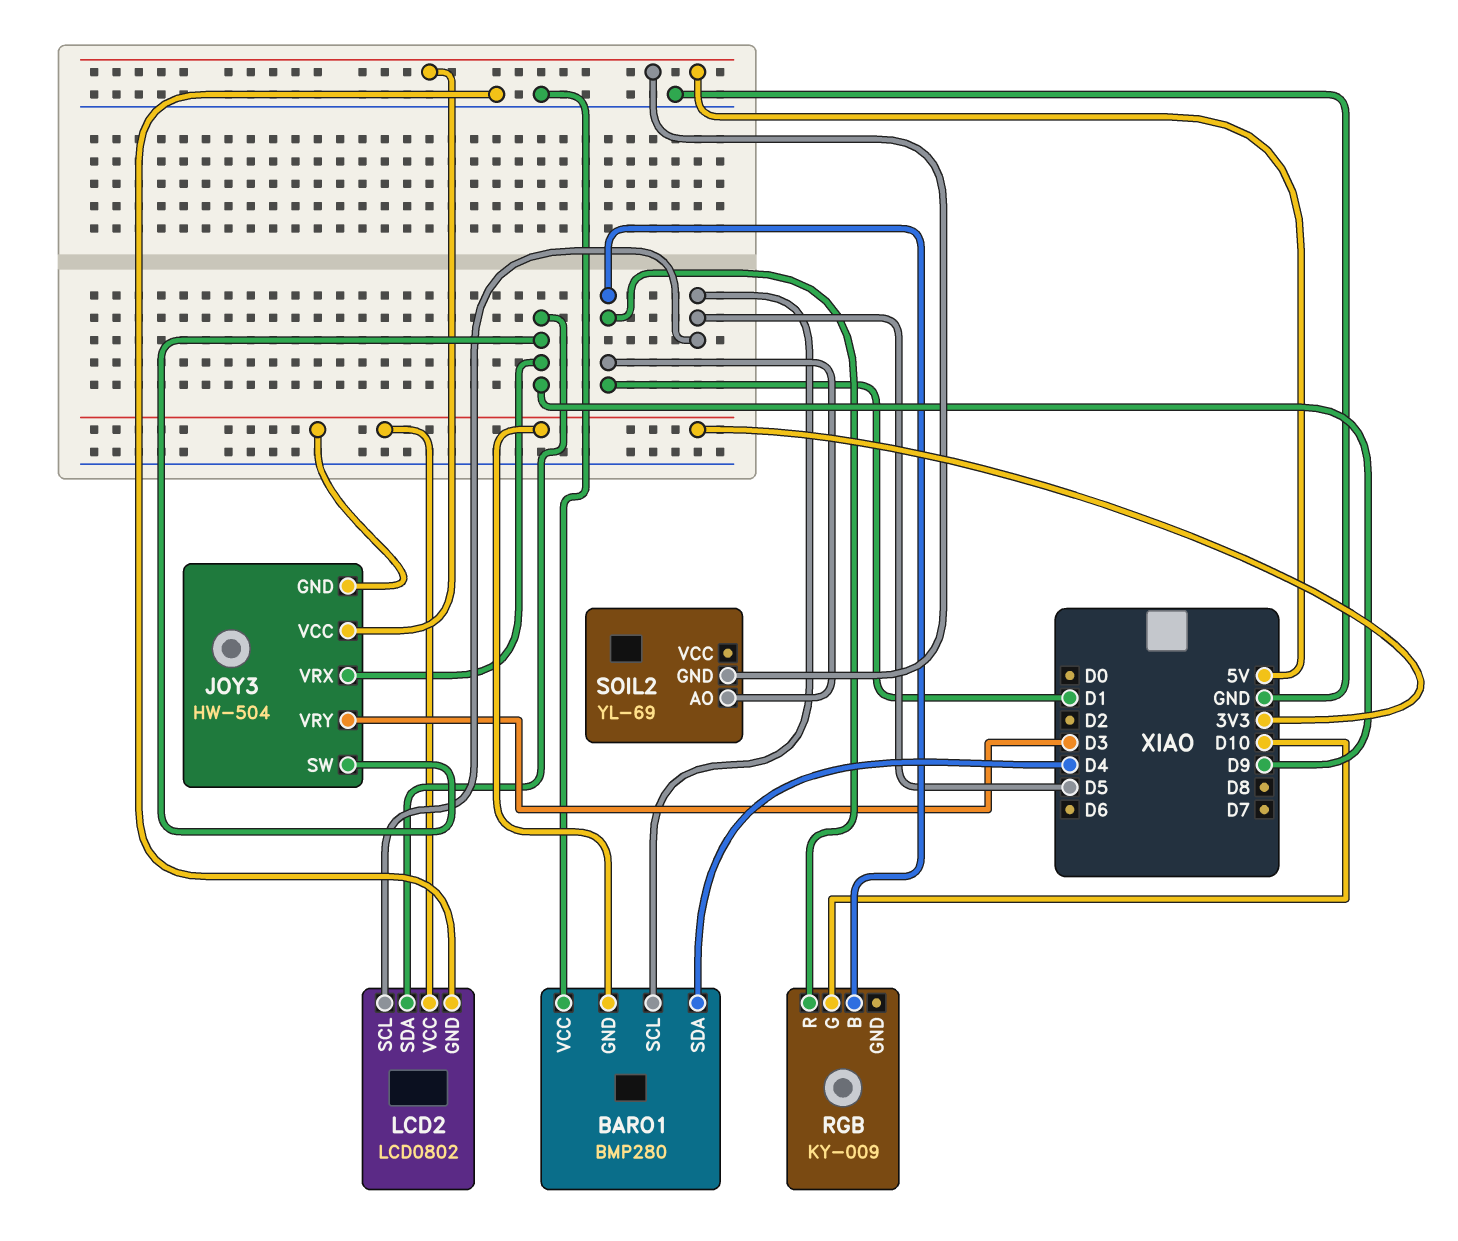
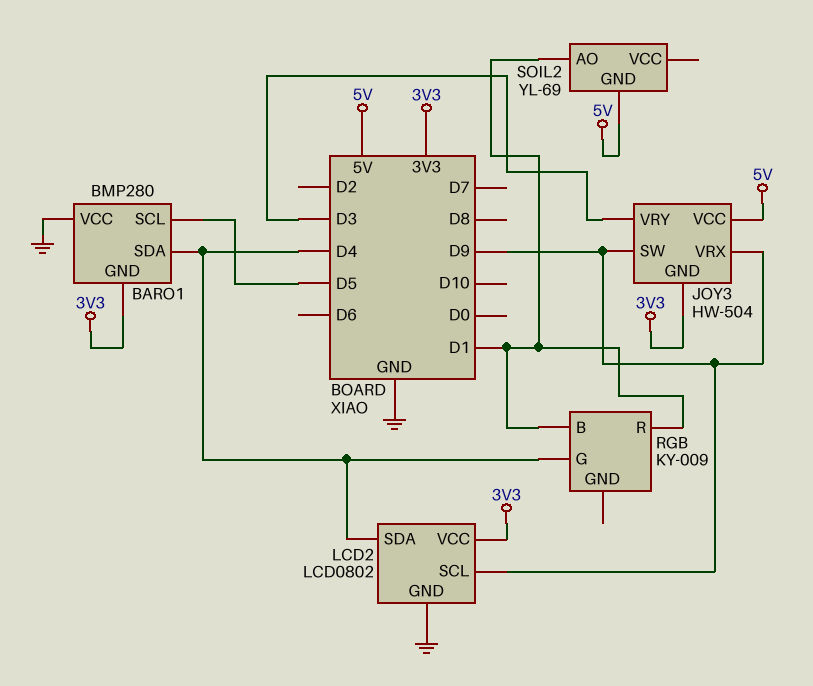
LCD2 pin SCL: D5 -> D9
LCD2 pin SDA: D9 -> D4
RGB pin G: D10 -> D4

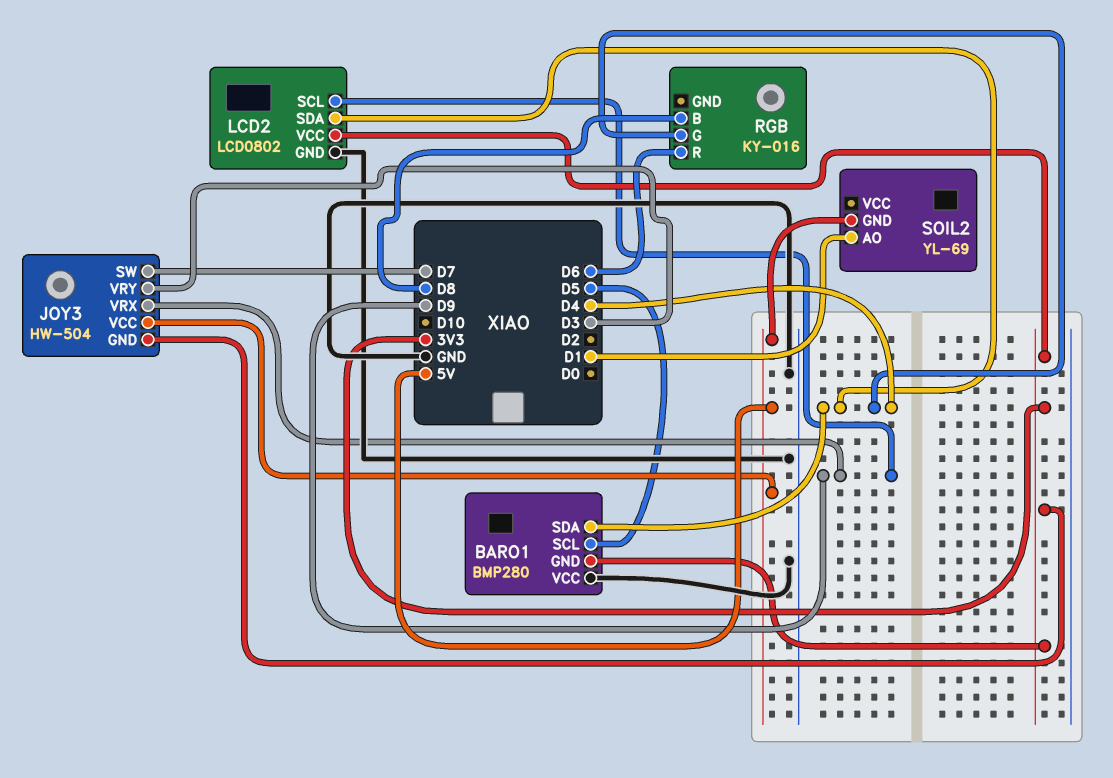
JOY3 pin SW: D9 -> D7
RGB: KY-009 -> KY-016
RGB pin B: D1 -> D8
RGB pin R: D1 -> D6

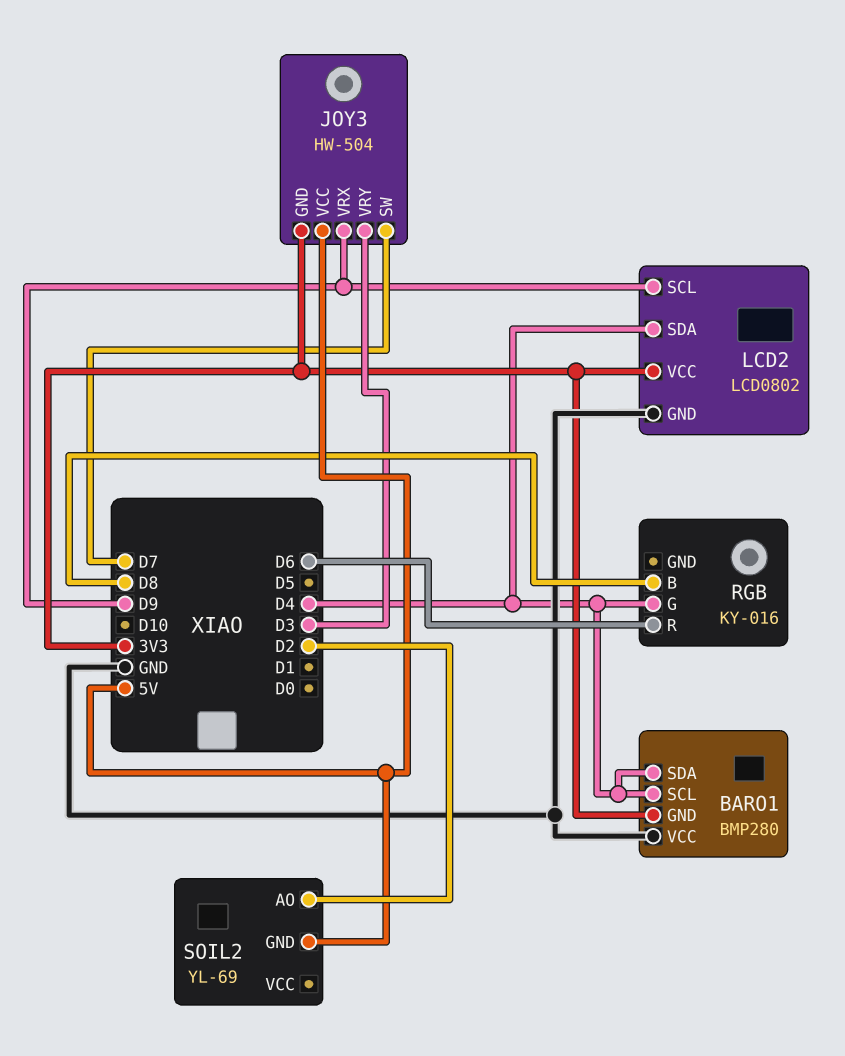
BARO1 pin SCL: D5 -> D4
SOIL2 pin AO: D1 -> D2

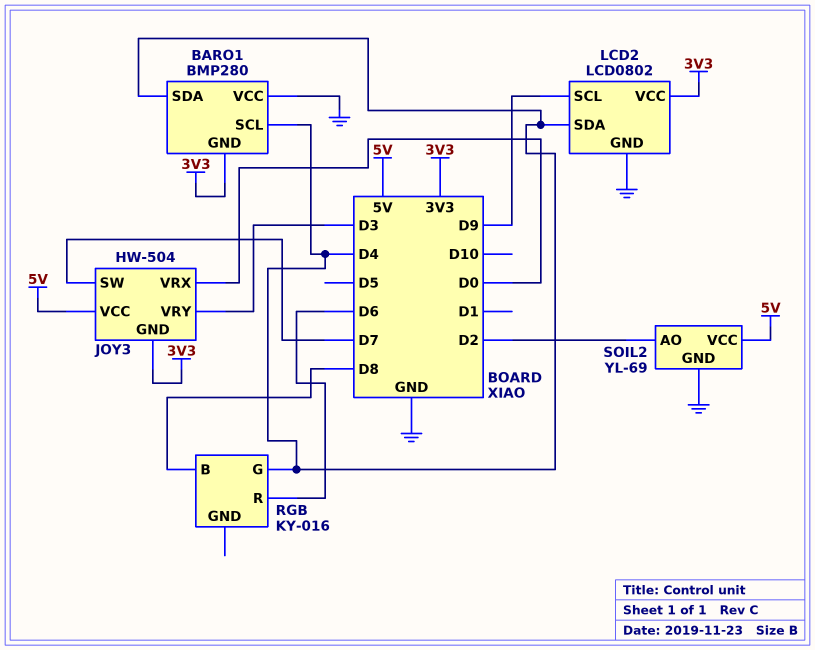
JOY3 pin VRX: D9 -> D0
SOIL2 pin GND: 5V -> GND
SOIL2 pin VCC: none -> 5V

